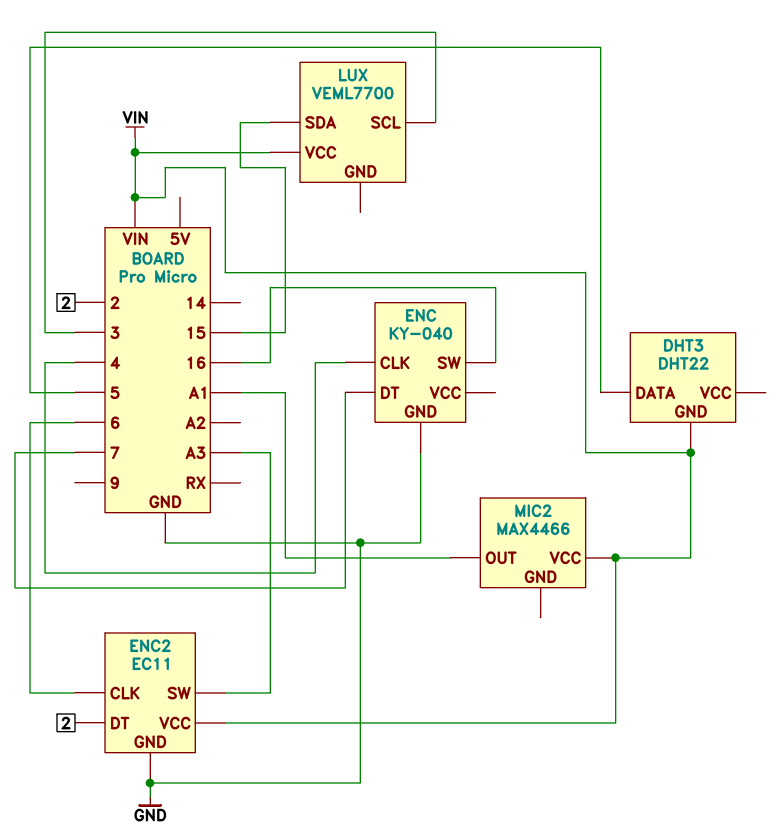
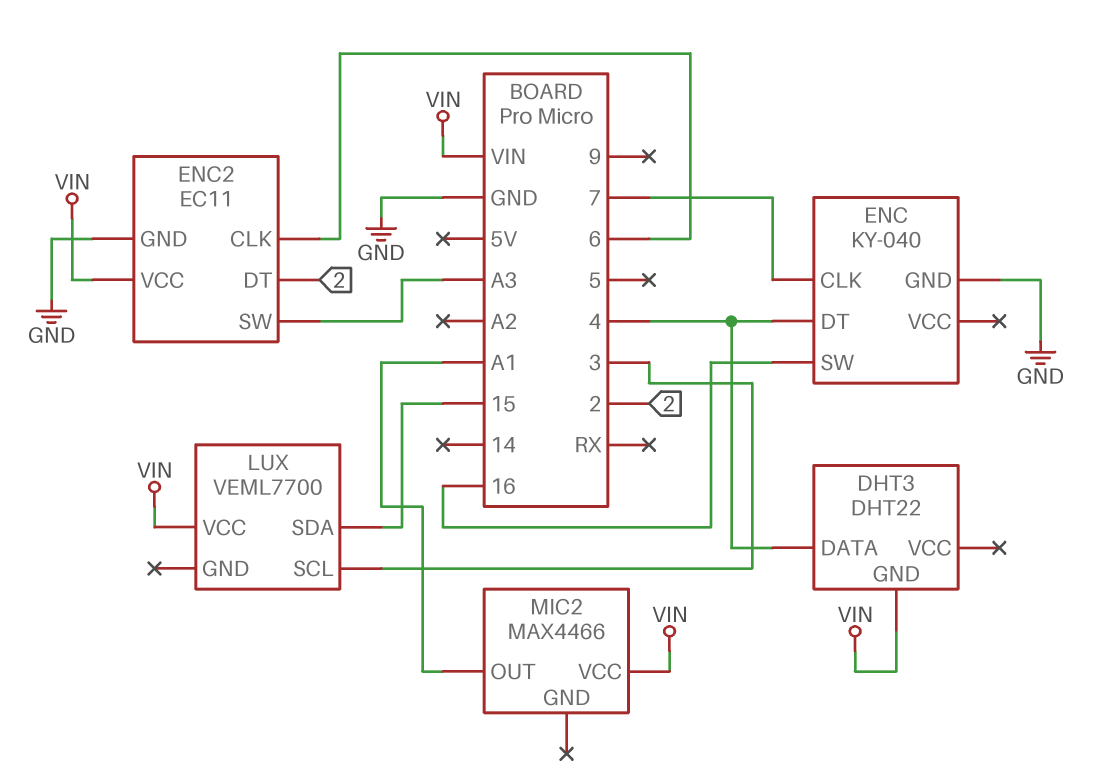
DHT3 pin DATA: 5 -> 4
ENC pin CLK: 4 -> 7
ENC pin DT: 7 -> 4

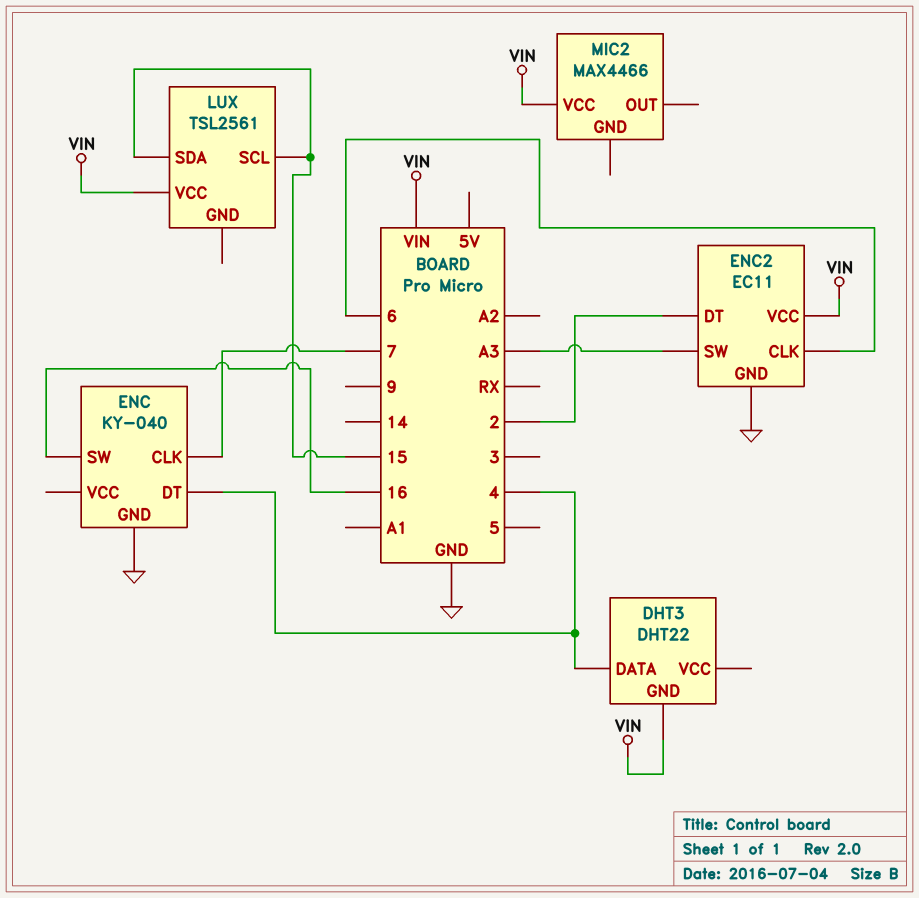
LUX: VEML7700 -> TSL2561
LUX pin SCL: 3 -> 15
MIC2 pin OUT: A1 -> none

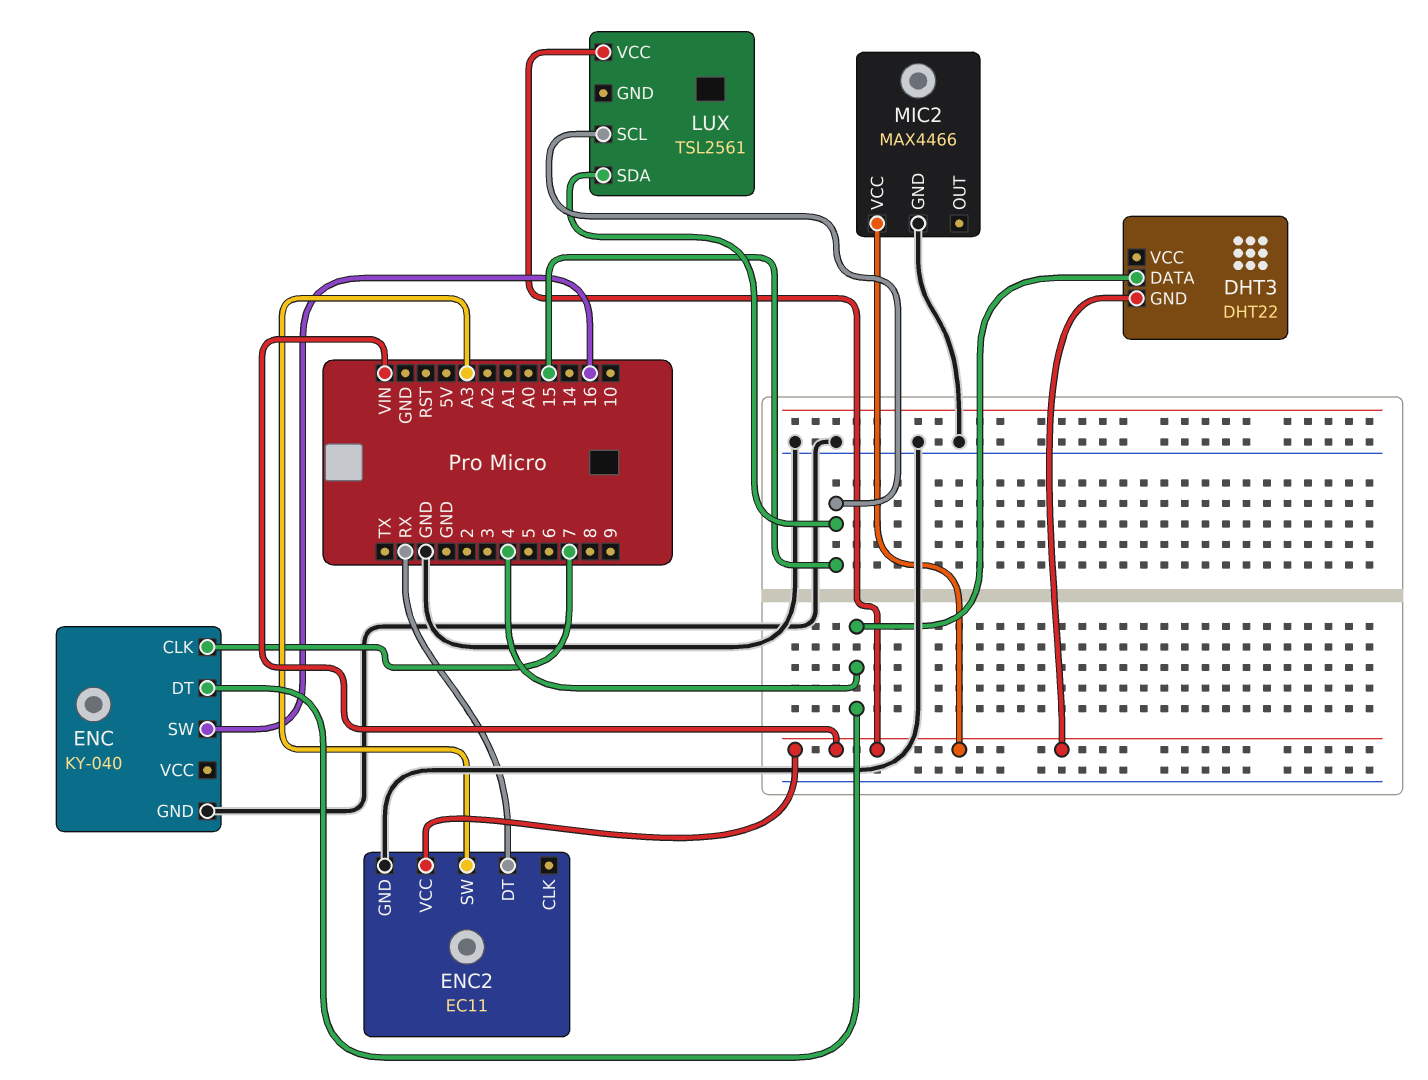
ENC2 pin CLK: 6 -> none
ENC2 pin DT: 2 -> RX
MIC2 pin GND: none -> GND

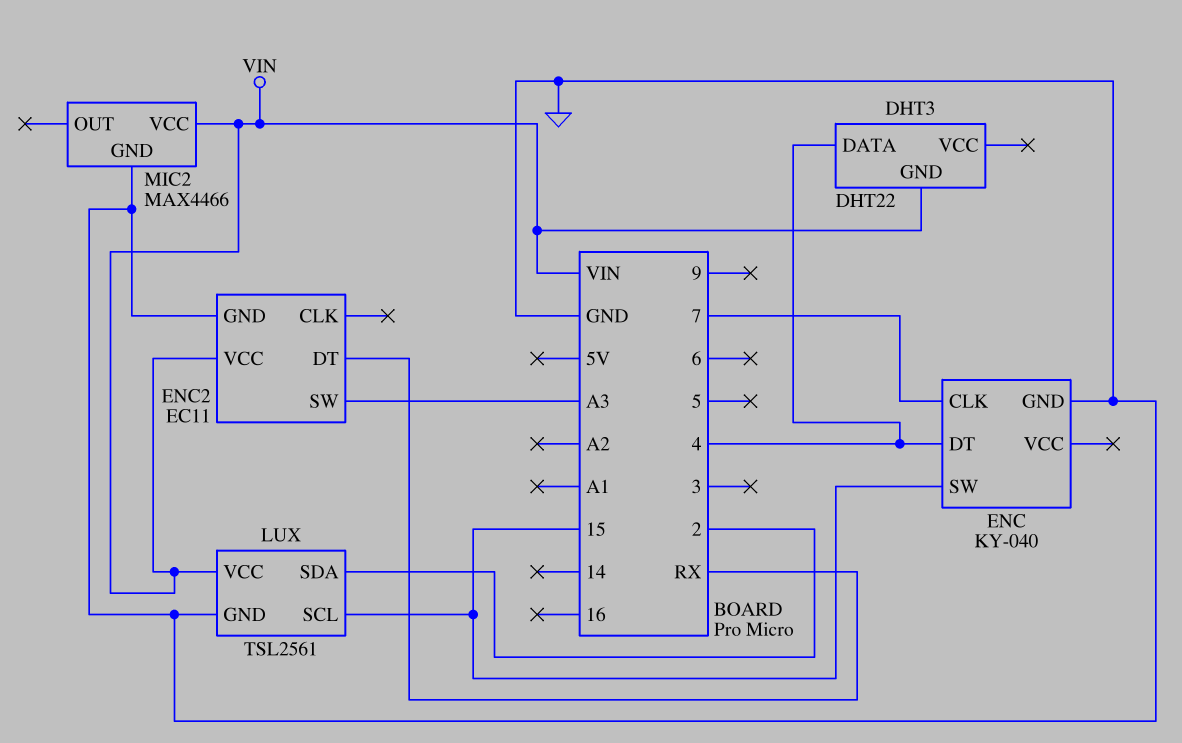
ENC pin SW: 16 -> 15
LUX pin GND: none -> GND
LUX pin SDA: 15 -> 2

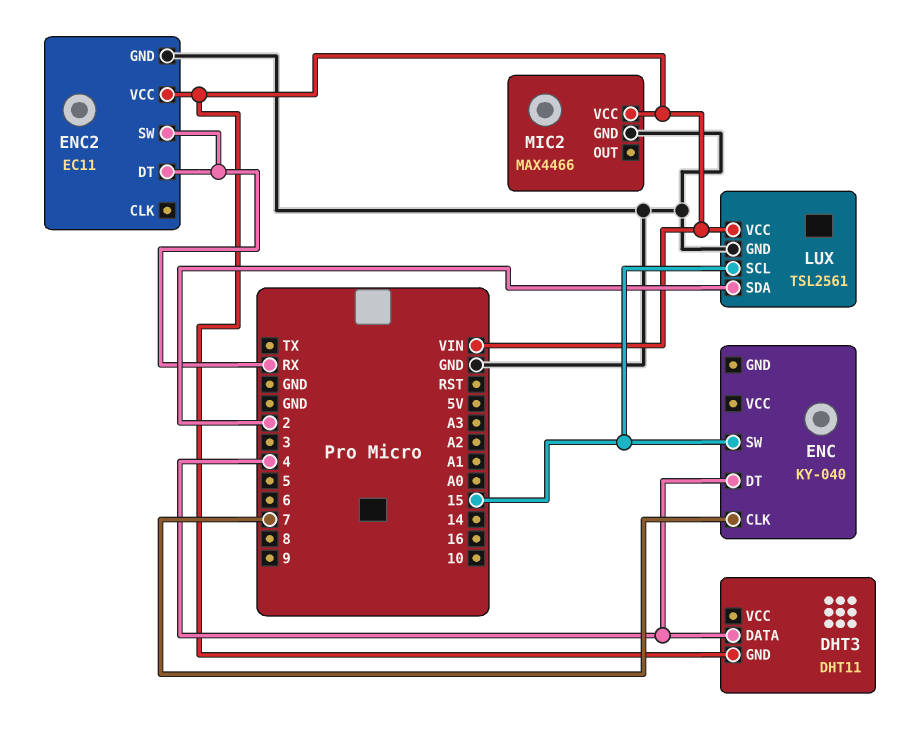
DHT3: DHT22 -> DHT11
ENC pin GND: GND -> none
ENC2 pin SW: A3 -> RX

